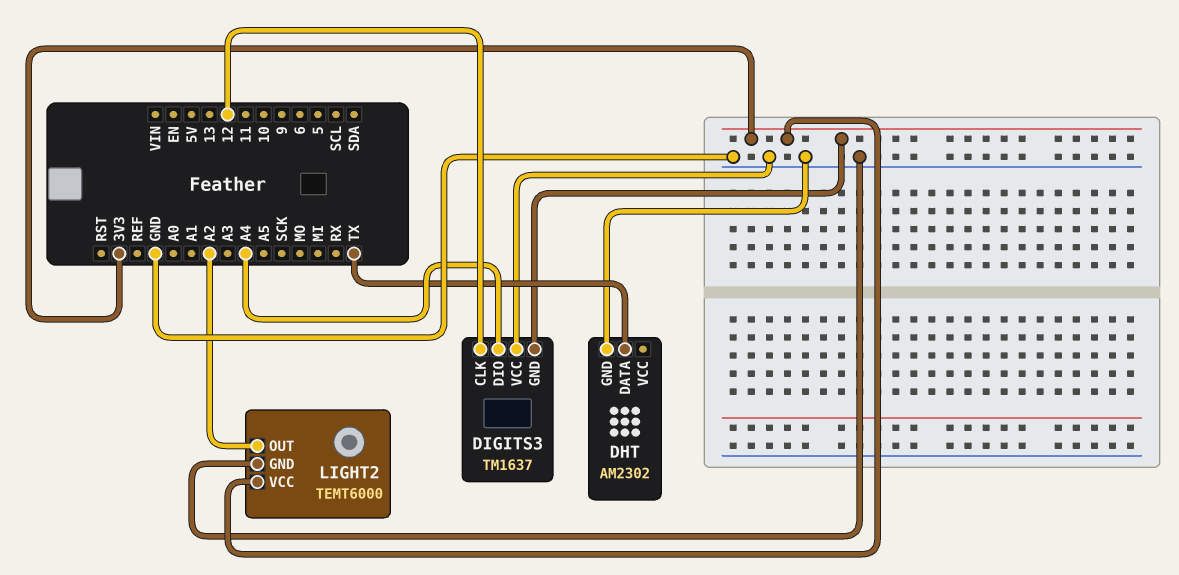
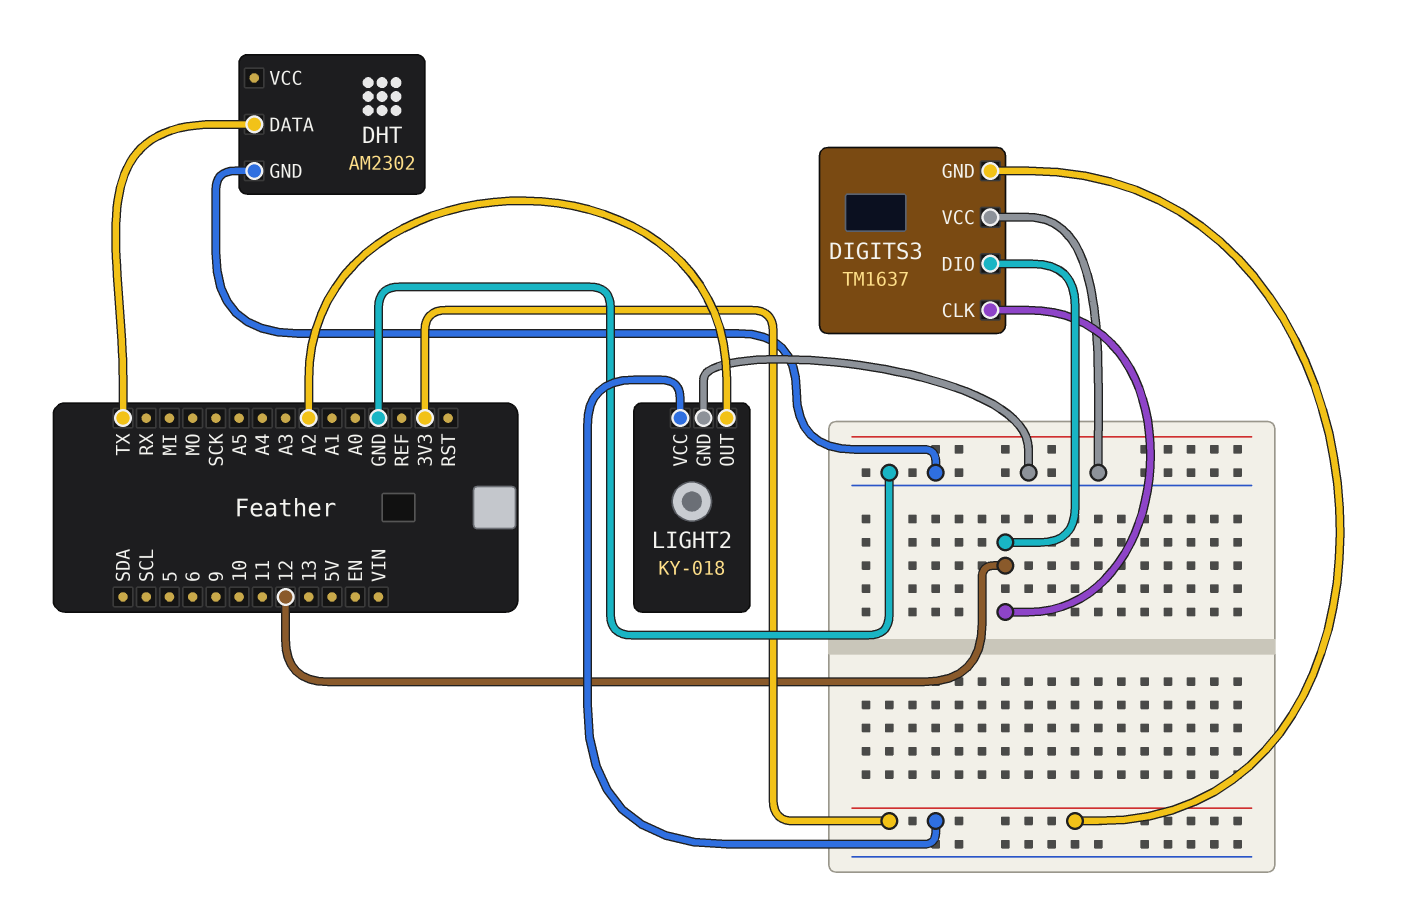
DIGITS3 pin DIO: A4 -> 12
LIGHT2: TEMT6000 -> KY-018

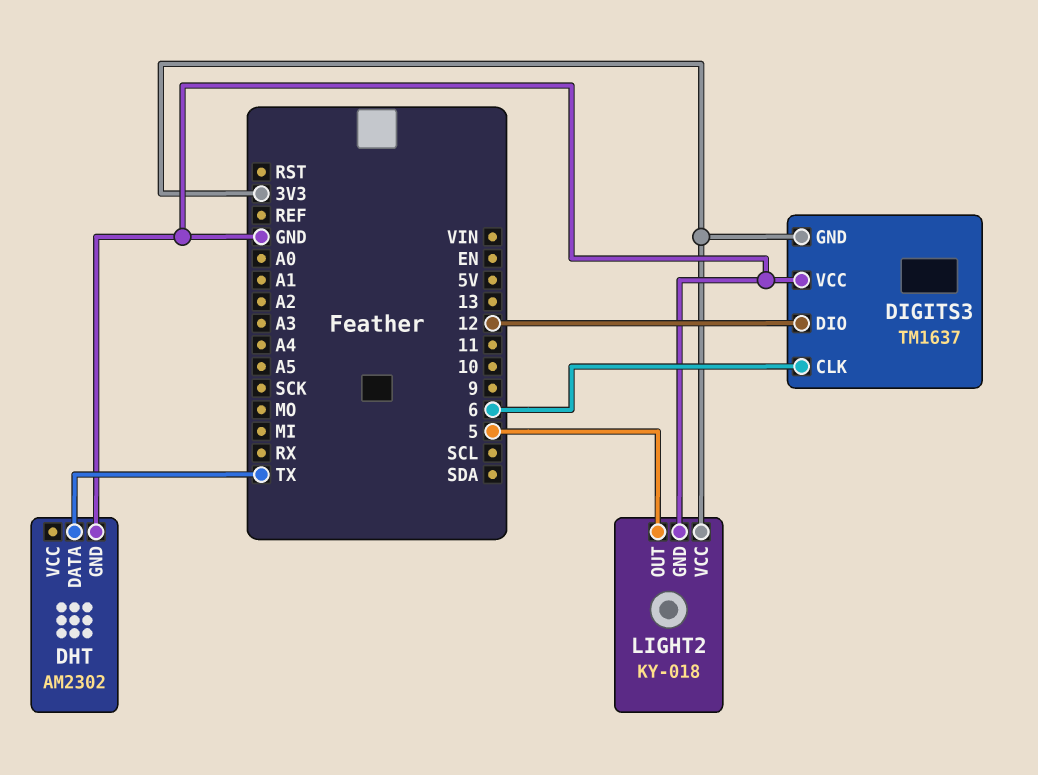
DIGITS3 pin CLK: 12 -> 6
LIGHT2 pin OUT: A2 -> 5

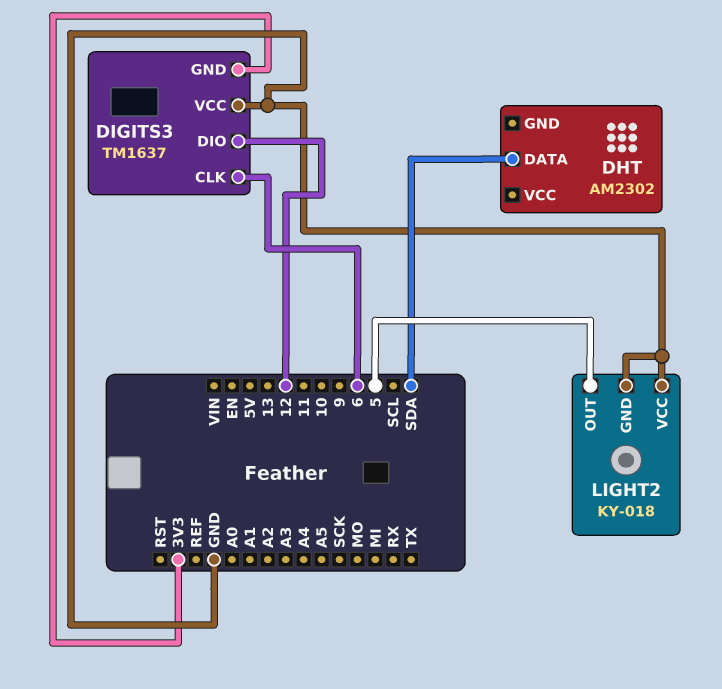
DHT pin DATA: TX -> SDA
DHT pin GND: GND -> none
LIGHT2 pin VCC: 3V3 -> GND

